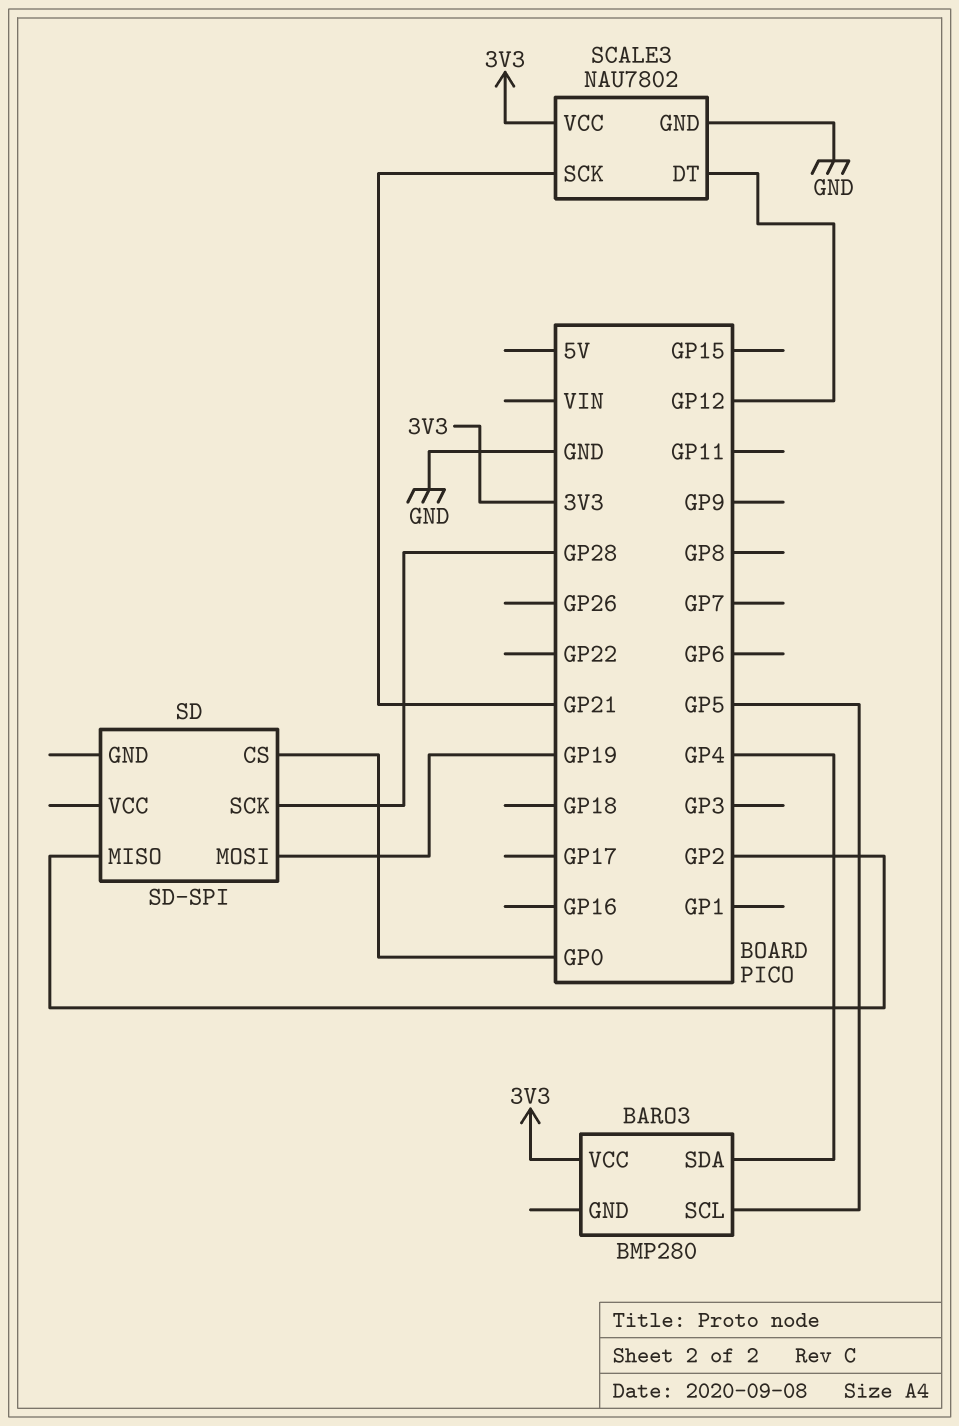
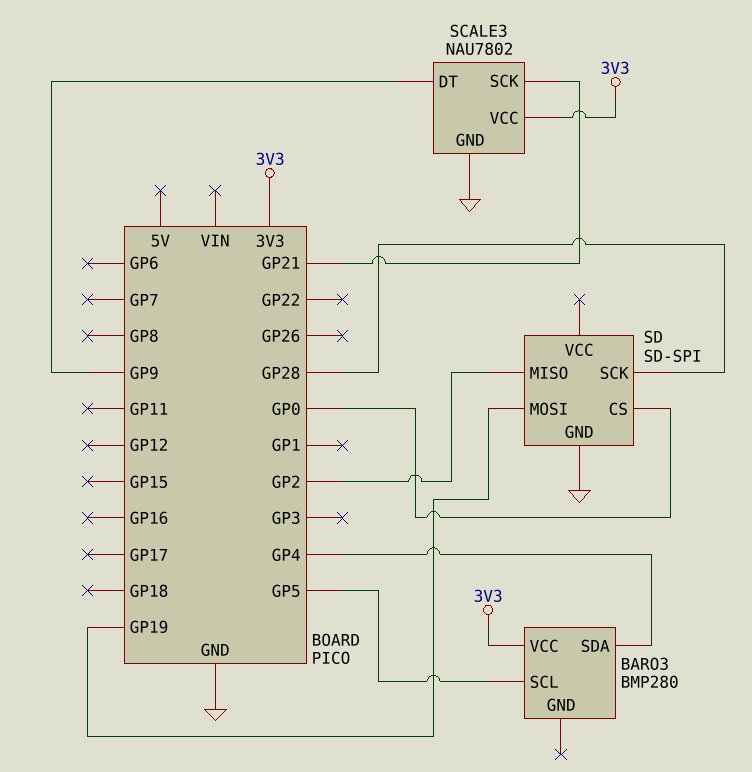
SCALE3 pin DT: GP12 -> GP9
SD pin GND: none -> GND

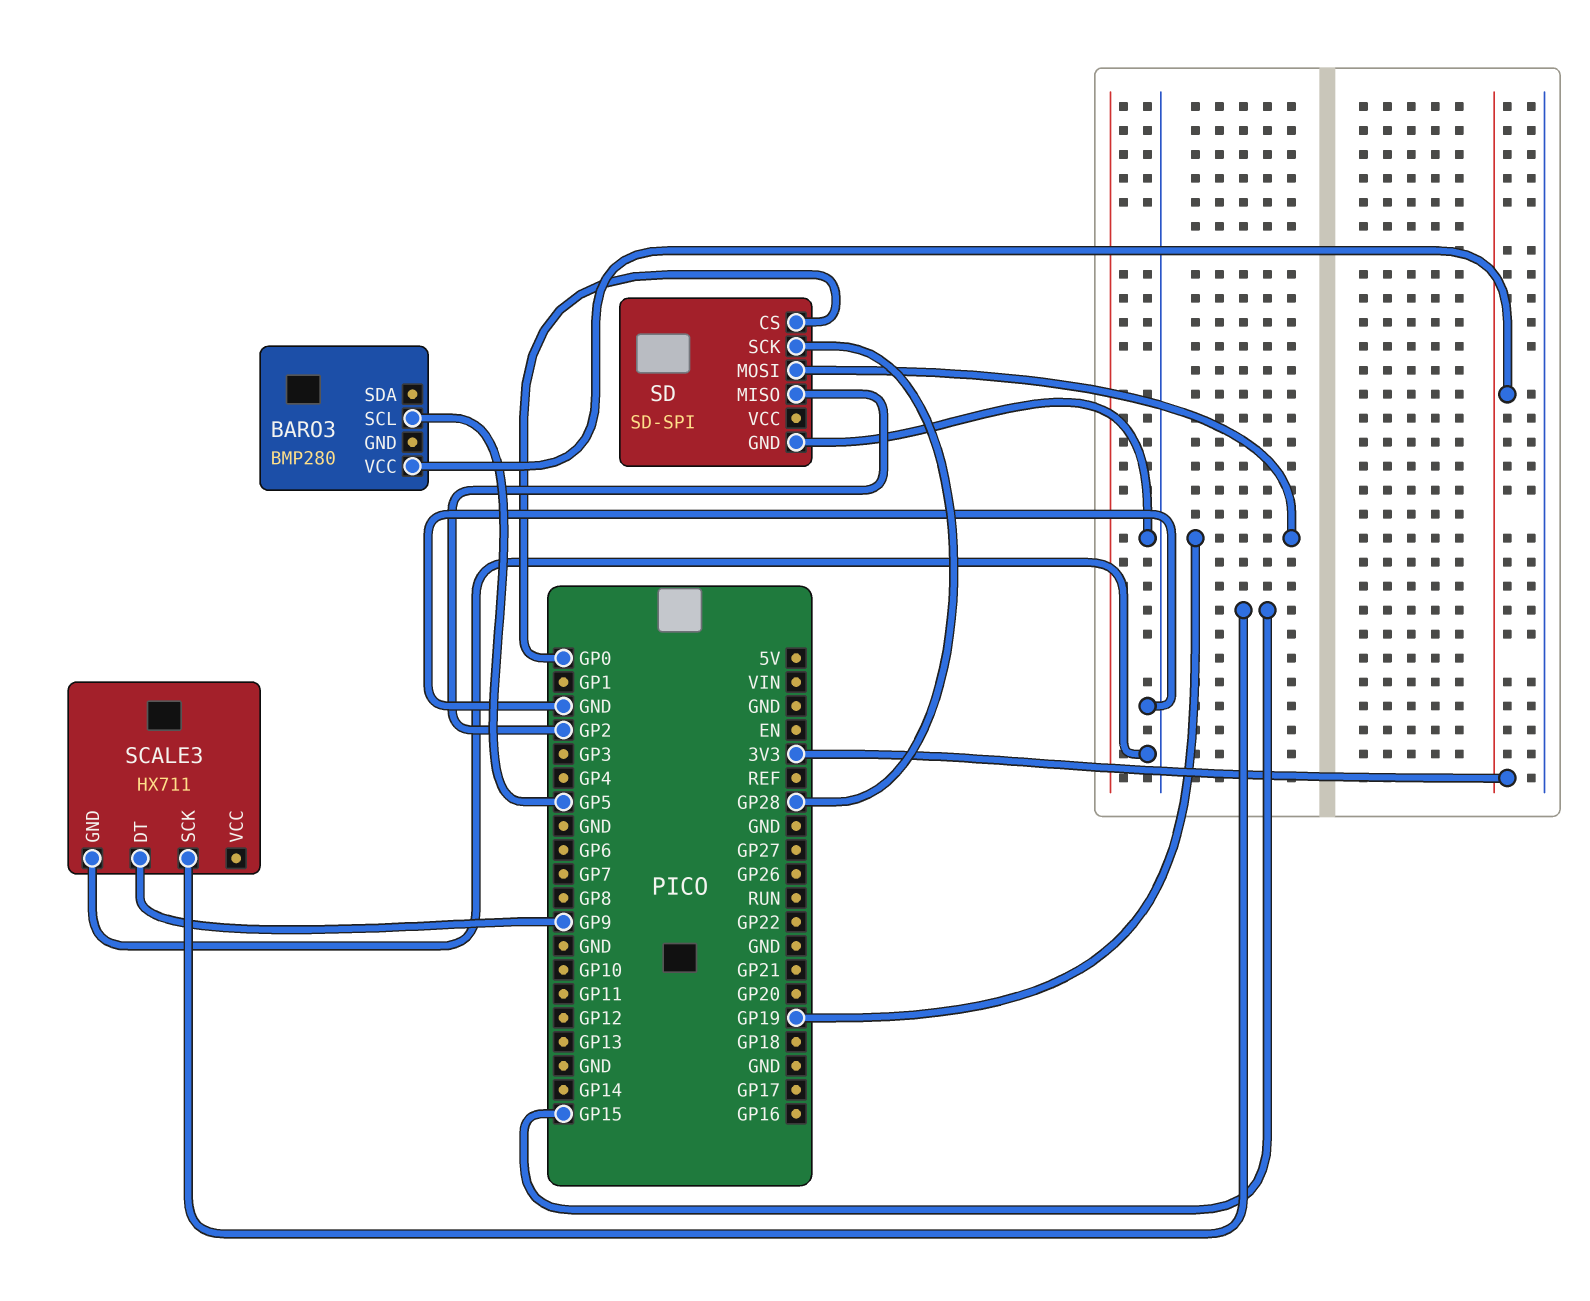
BARO3 pin SDA: GP4 -> none
SCALE3: NAU7802 -> HX711
SCALE3 pin SCK: GP21 -> GP15
SCALE3 pin VCC: 3V3 -> none

